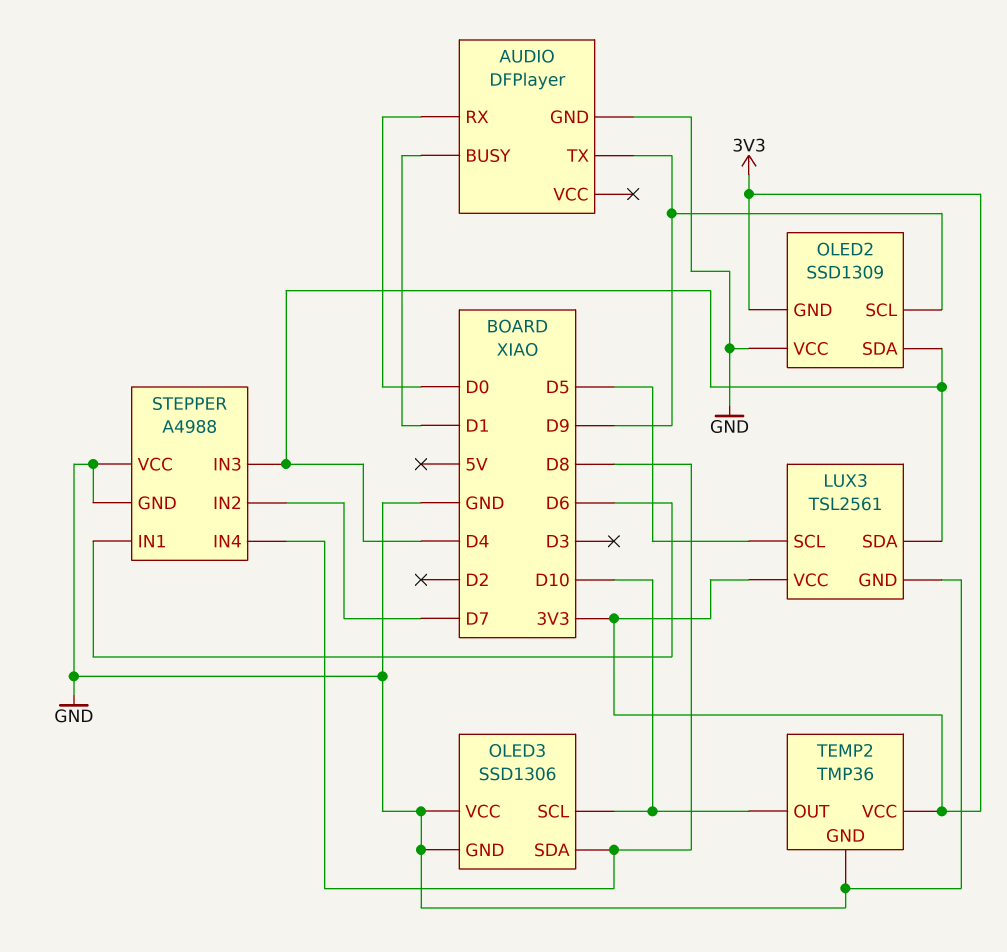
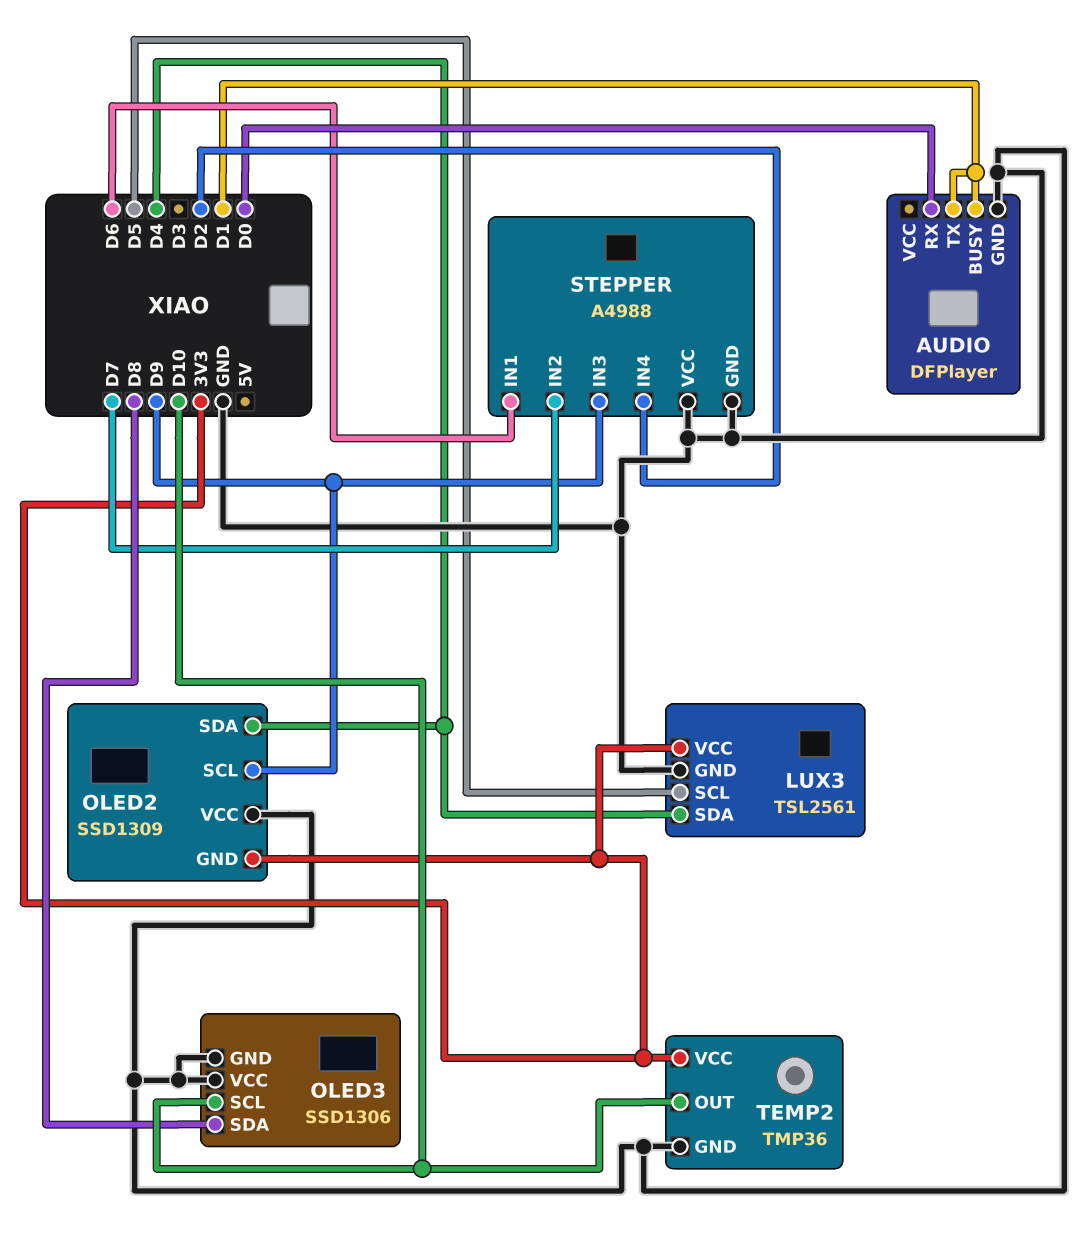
AUDIO pin TX: D9 -> D1
STEPPER pin IN3: D4 -> D9
STEPPER pin IN4: D8 -> D2

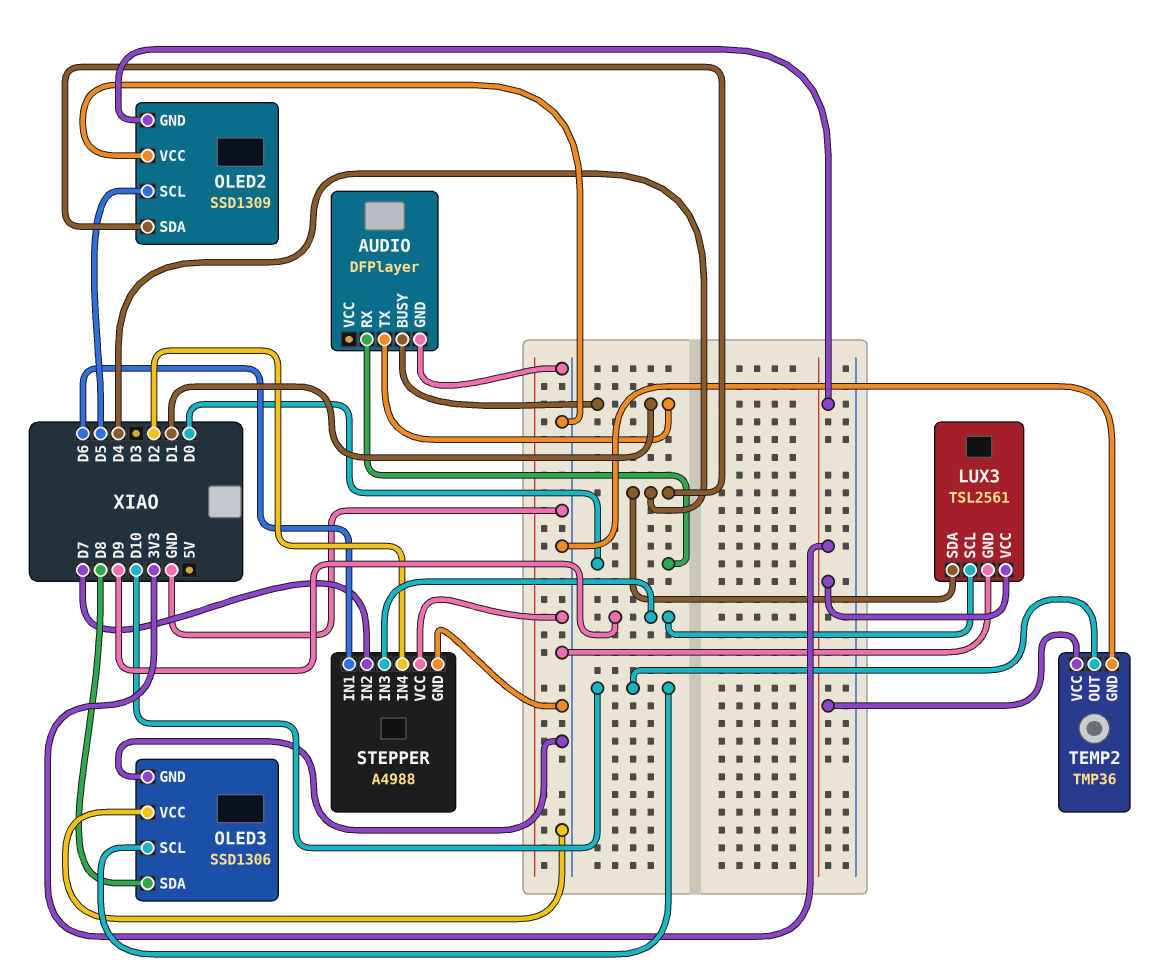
LUX3 pin SCL: D5 -> D9
OLED2 pin SCL: D9 -> D5

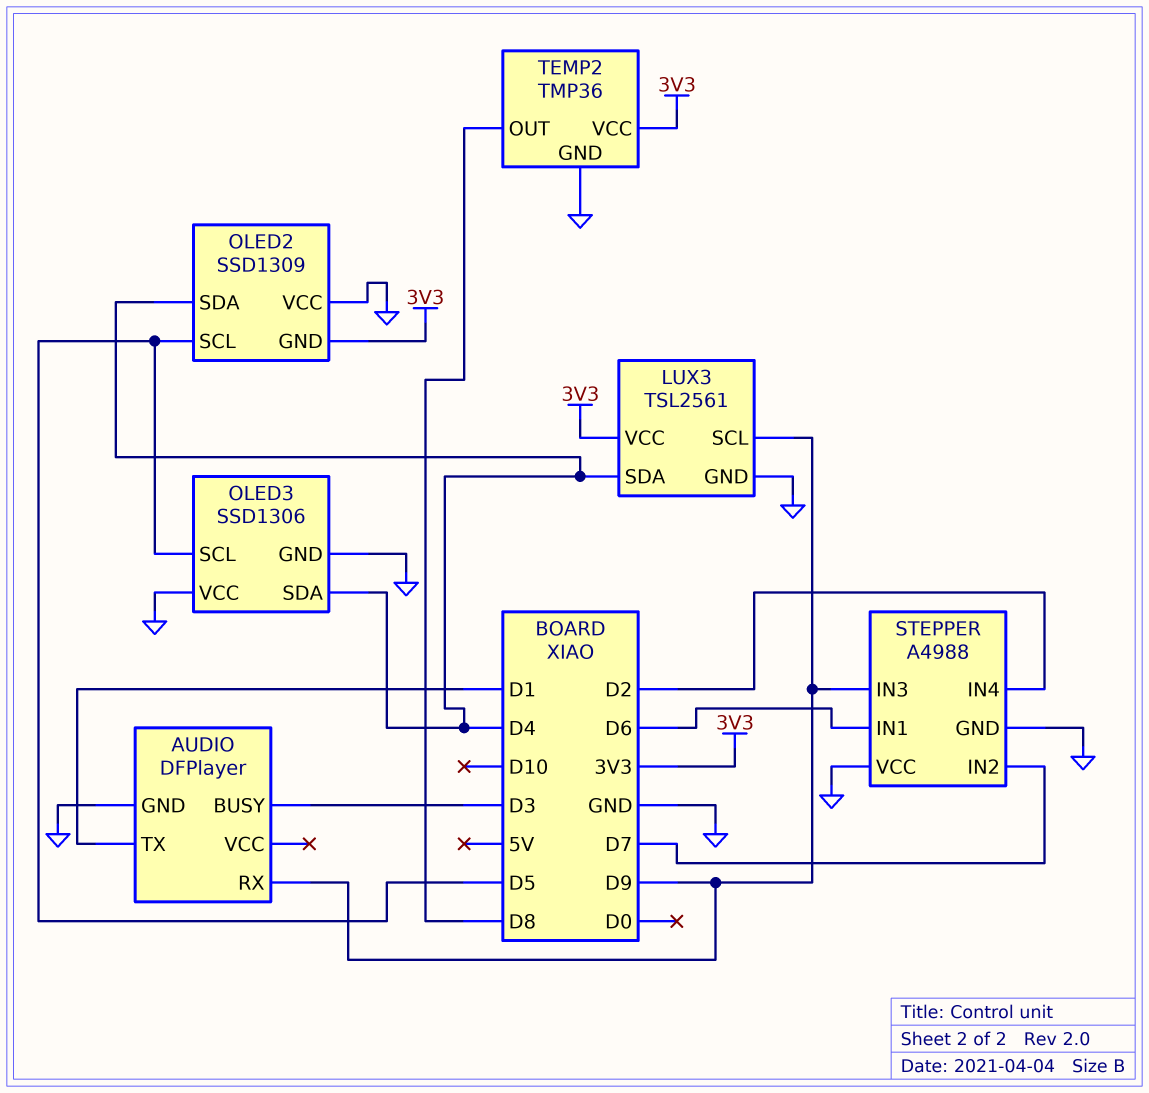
AUDIO pin BUSY: D1 -> D3
AUDIO pin RX: D0 -> D9
OLED3 pin SCL: D10 -> D5
OLED3 pin SDA: D8 -> D4
TEMP2 pin OUT: D10 -> D8

